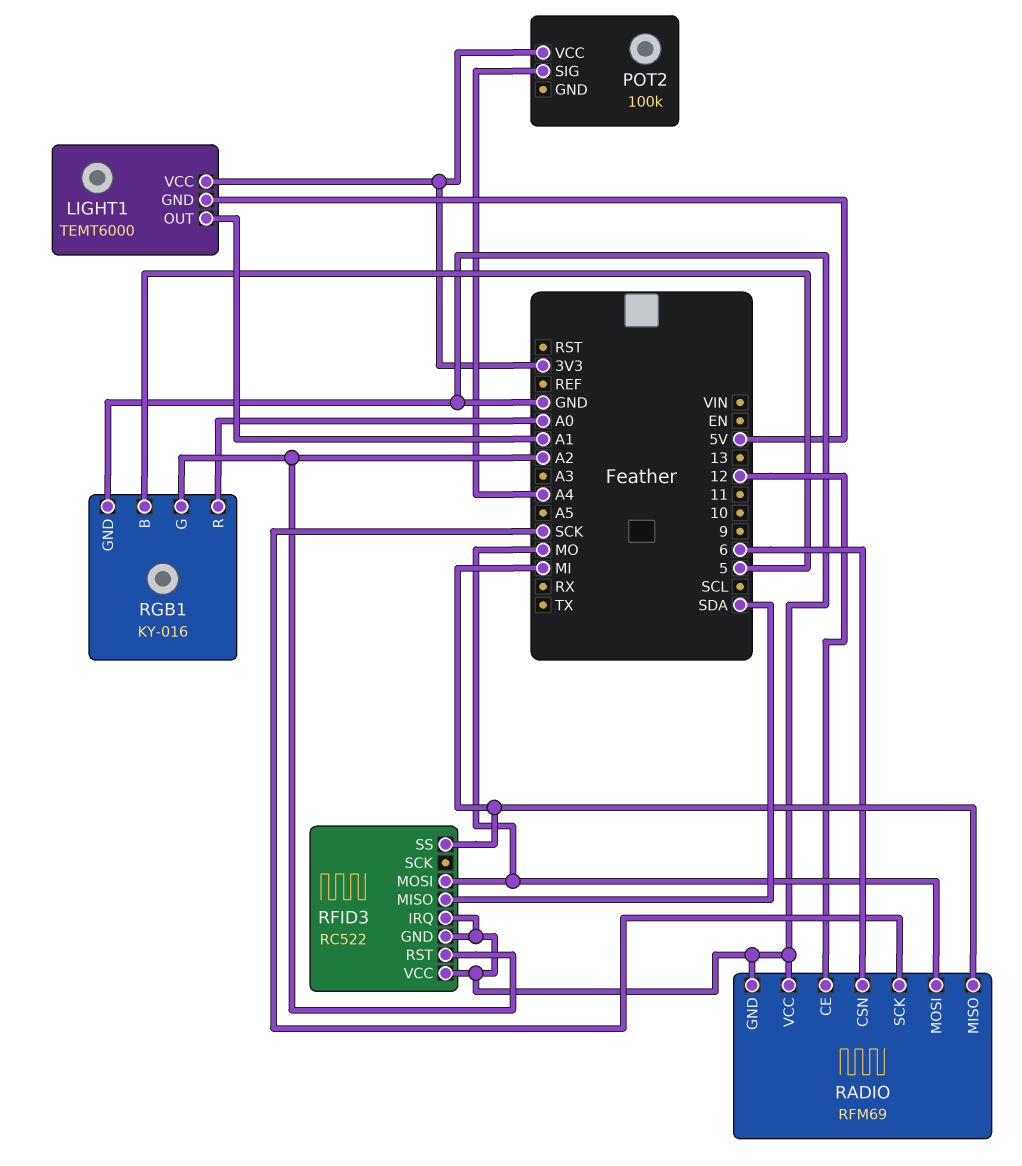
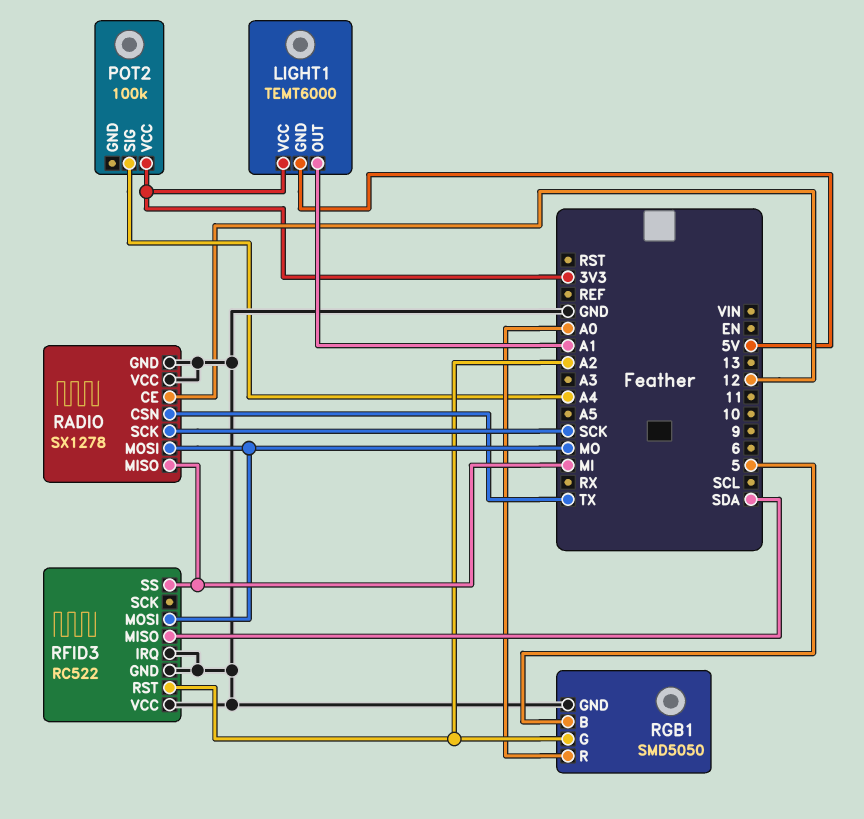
RADIO: RFM69 -> SX1278
RADIO pin CSN: 6 -> TX
RGB1: KY-016 -> SMD5050

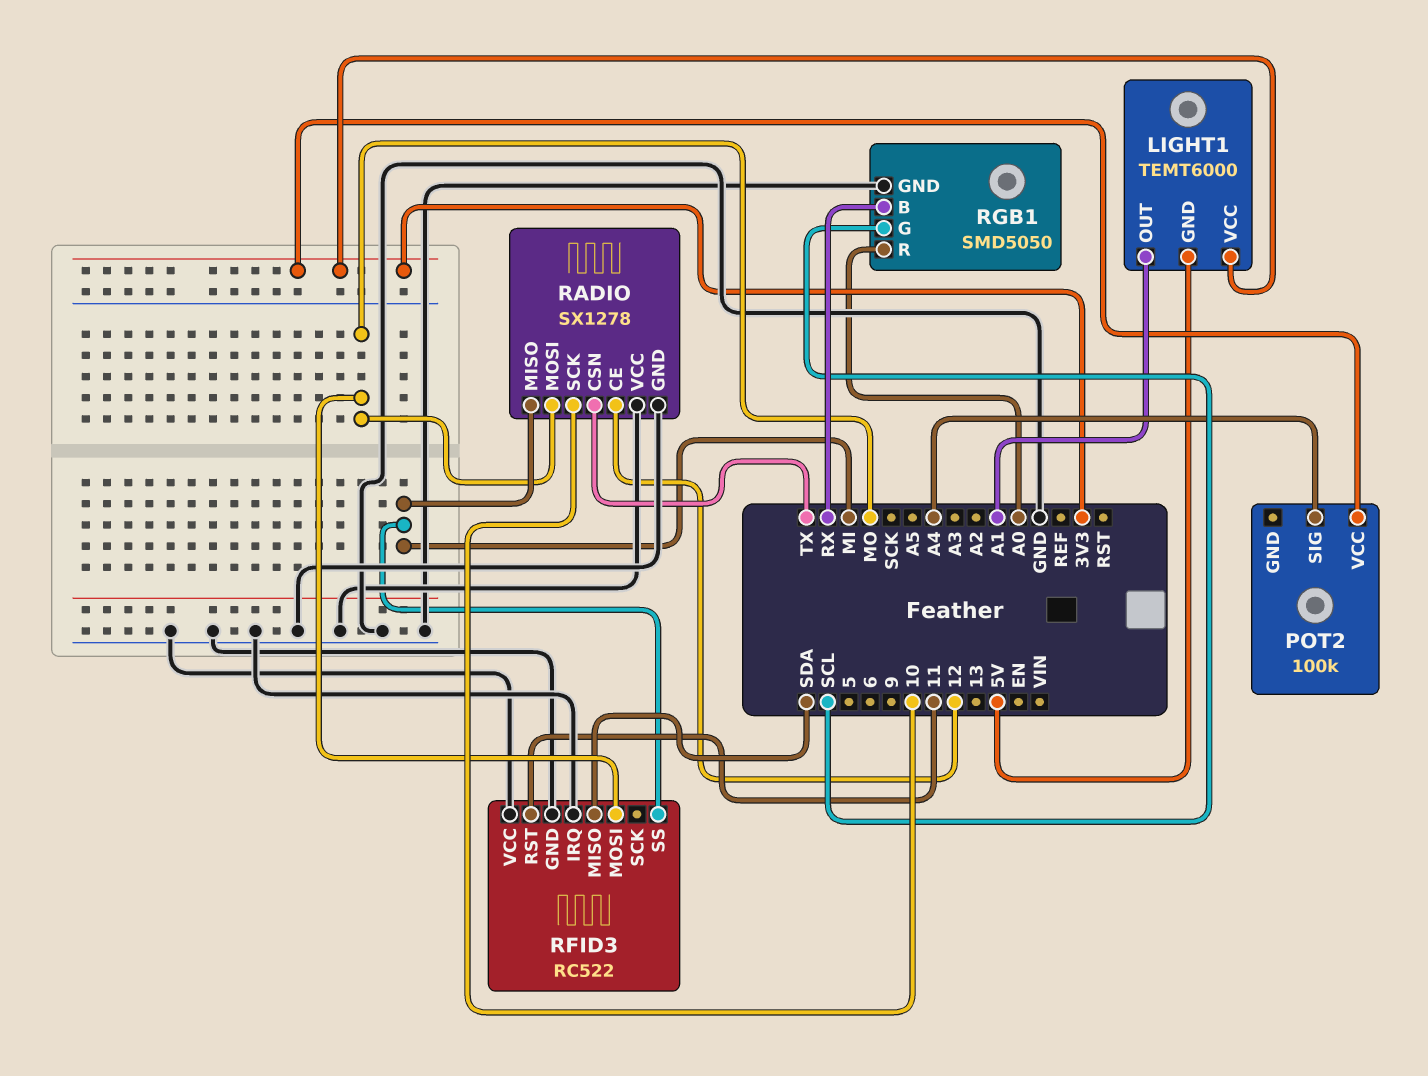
RADIO pin SCK: SCK -> 10
RFID3 pin RST: A2 -> 11
RGB1 pin B: 5 -> RX
RGB1 pin G: A2 -> SCL

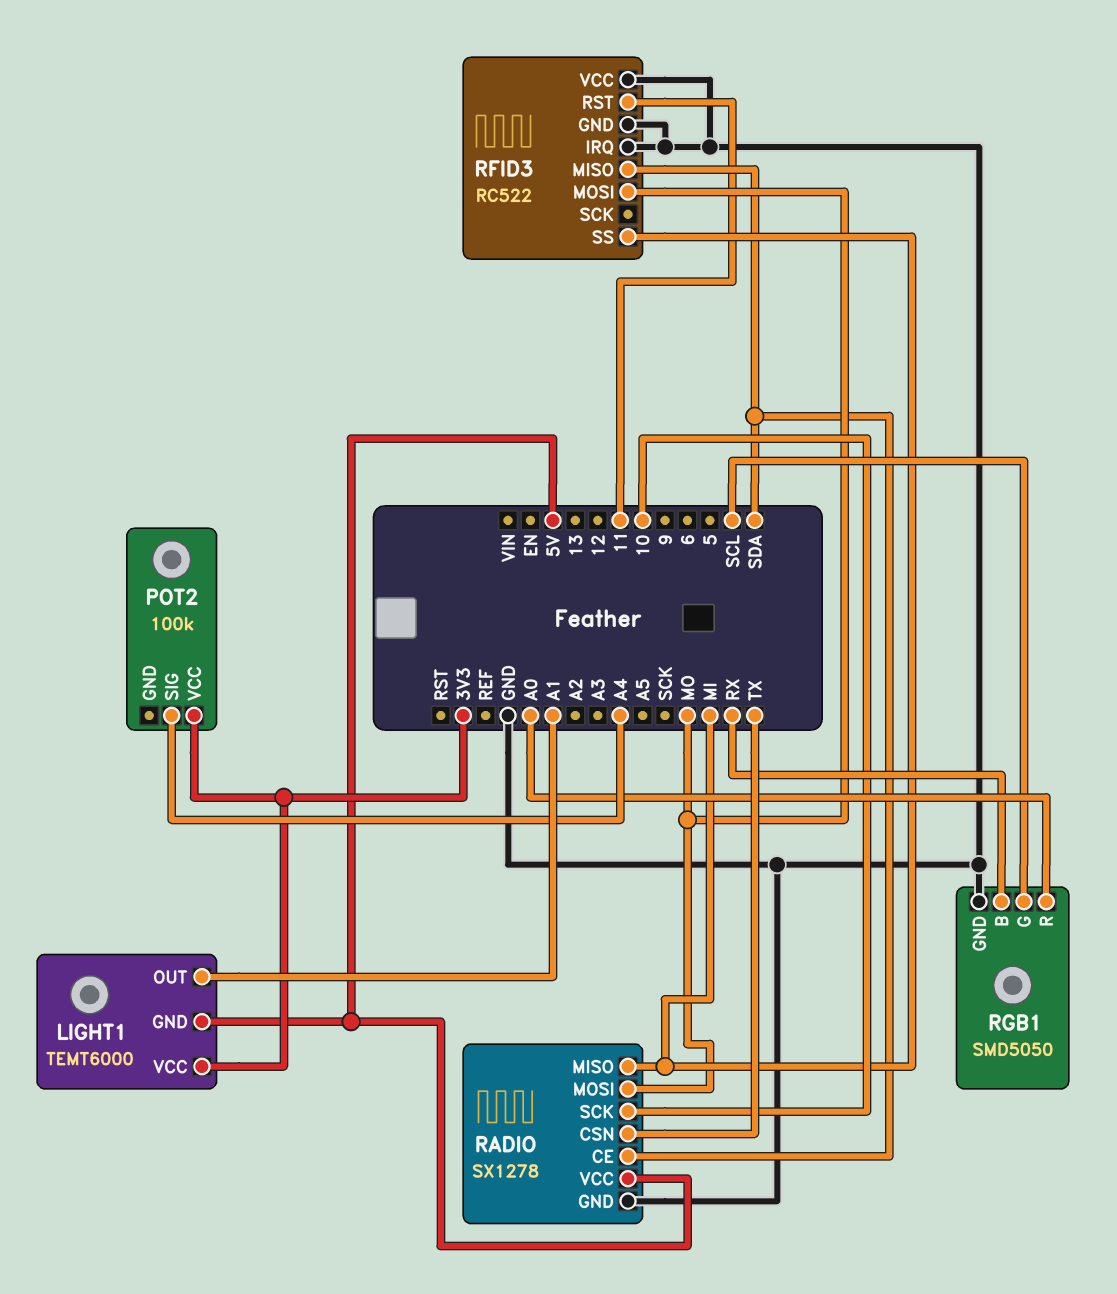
RADIO pin CE: 12 -> SDA
RADIO pin VCC: GND -> 5V

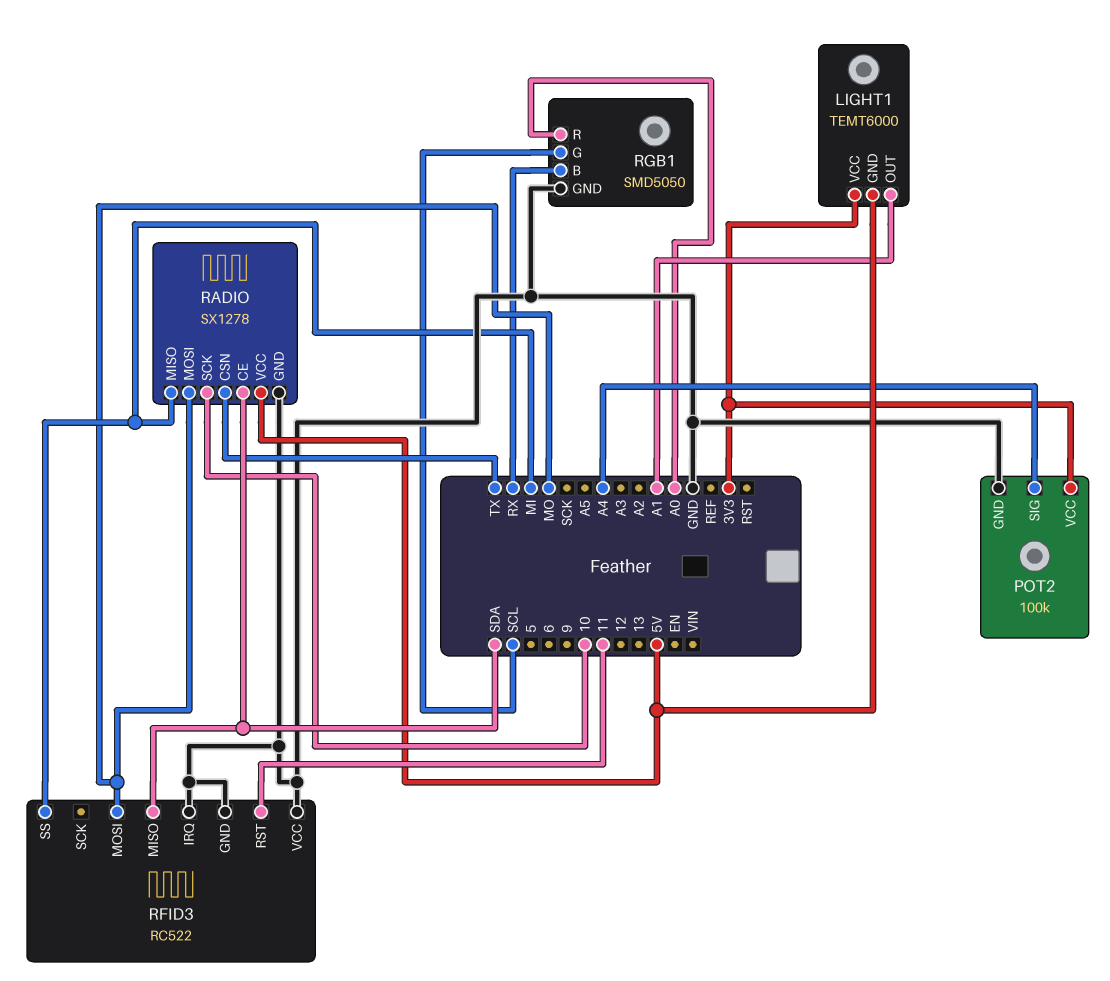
POT2 pin GND: none -> GND

